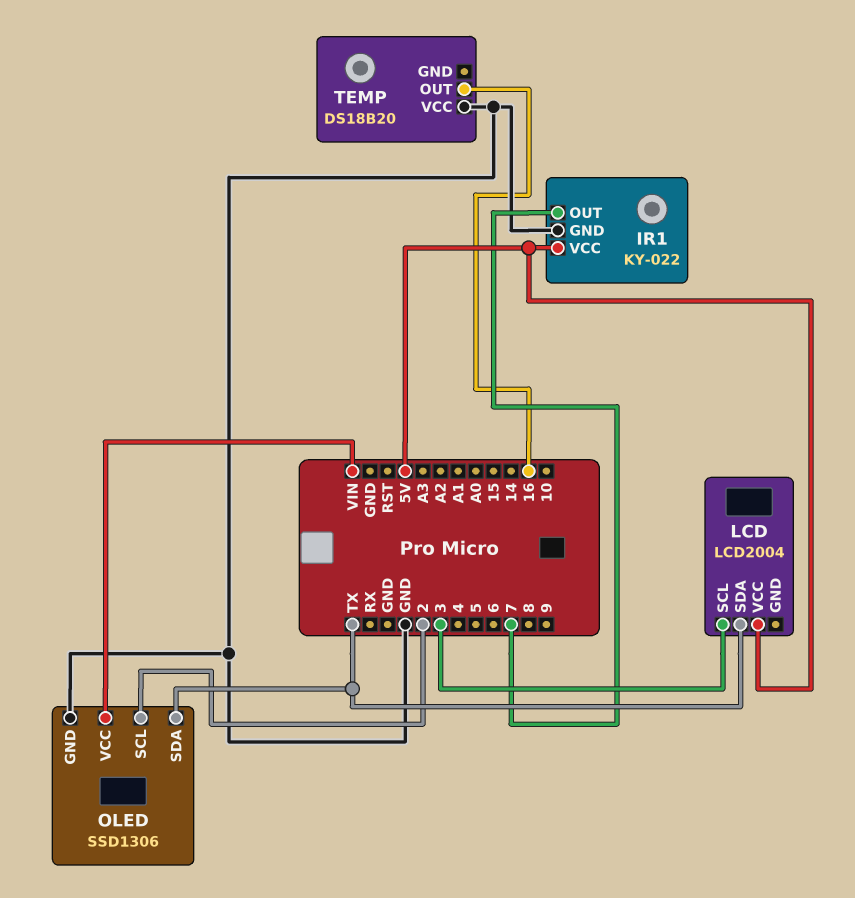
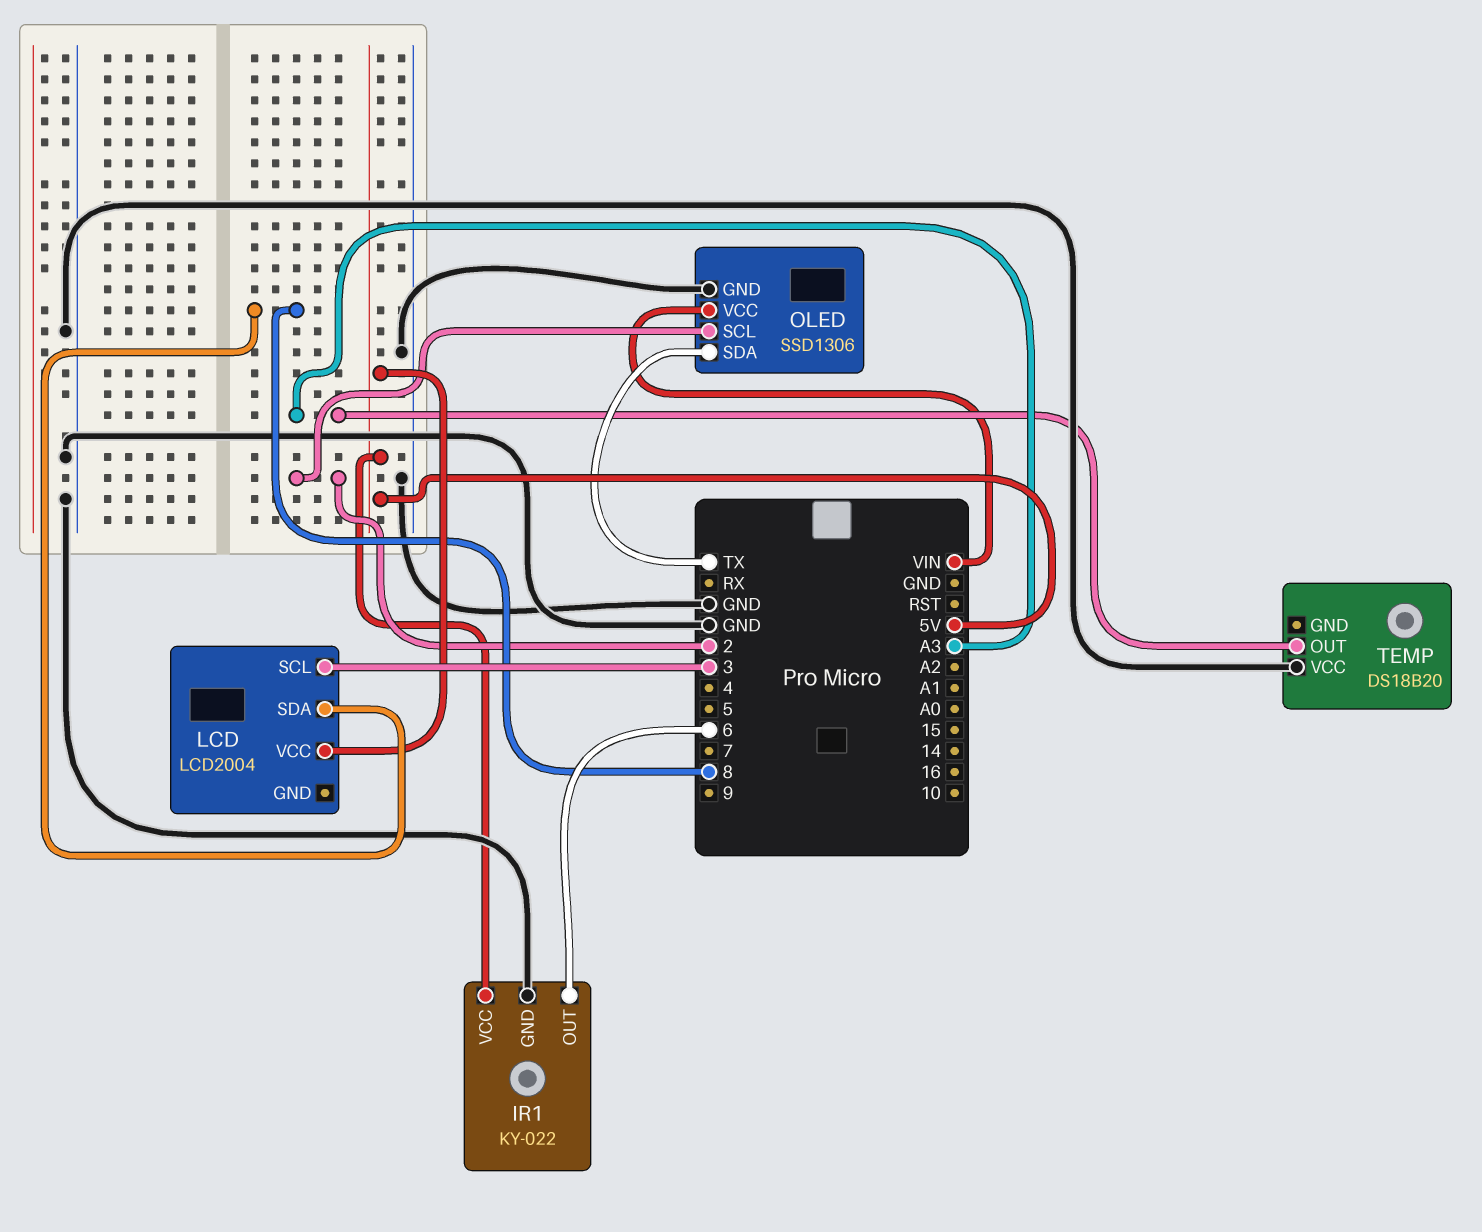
IR1 pin OUT: 7 -> 6
LCD pin SDA: TX -> 8
TEMP pin OUT: 16 -> A3

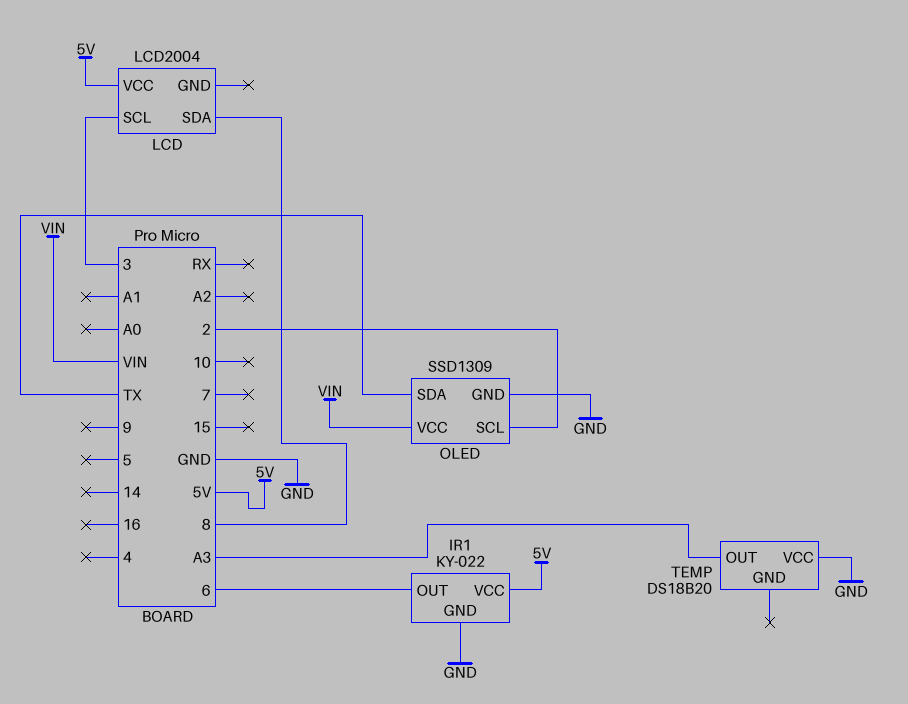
OLED: SSD1306 -> SSD1309

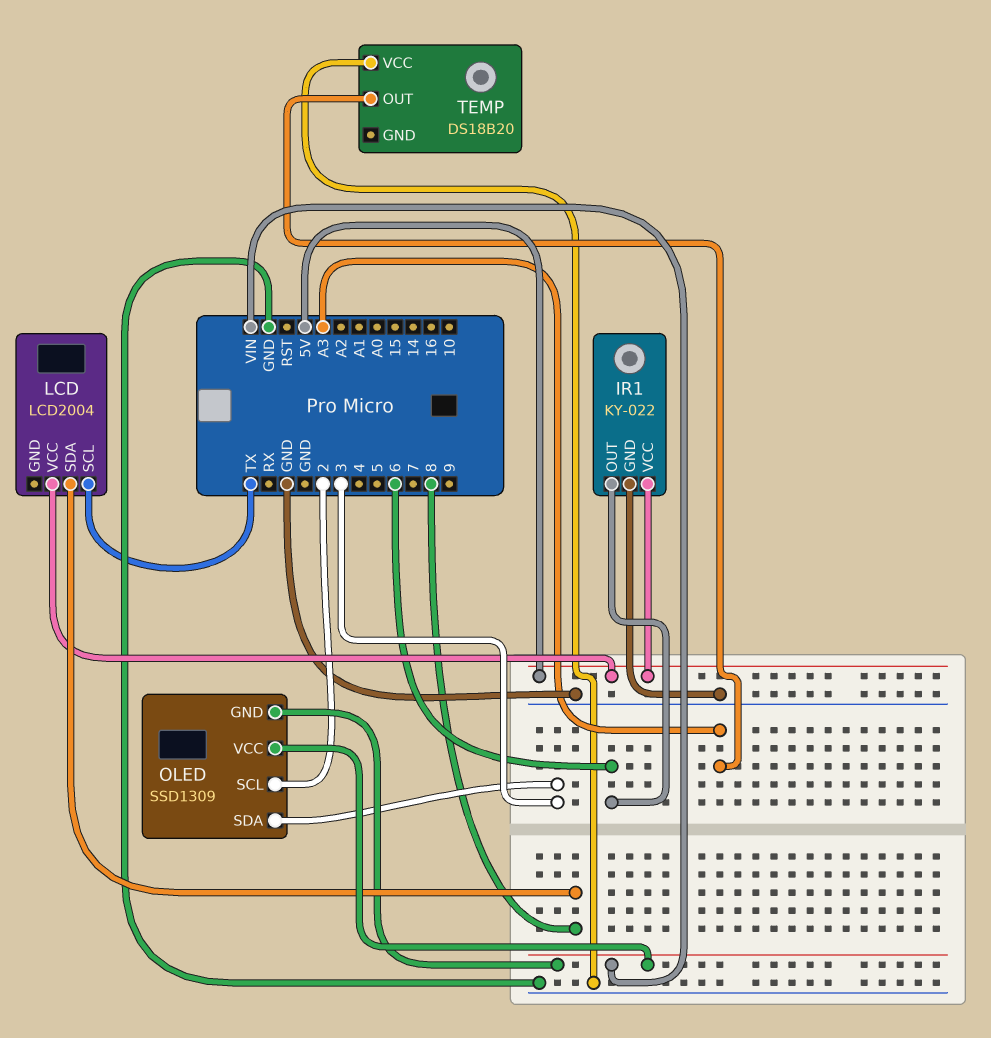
LCD pin SCL: 3 -> TX
OLED pin GND: GND -> VIN
OLED pin SDA: TX -> 3

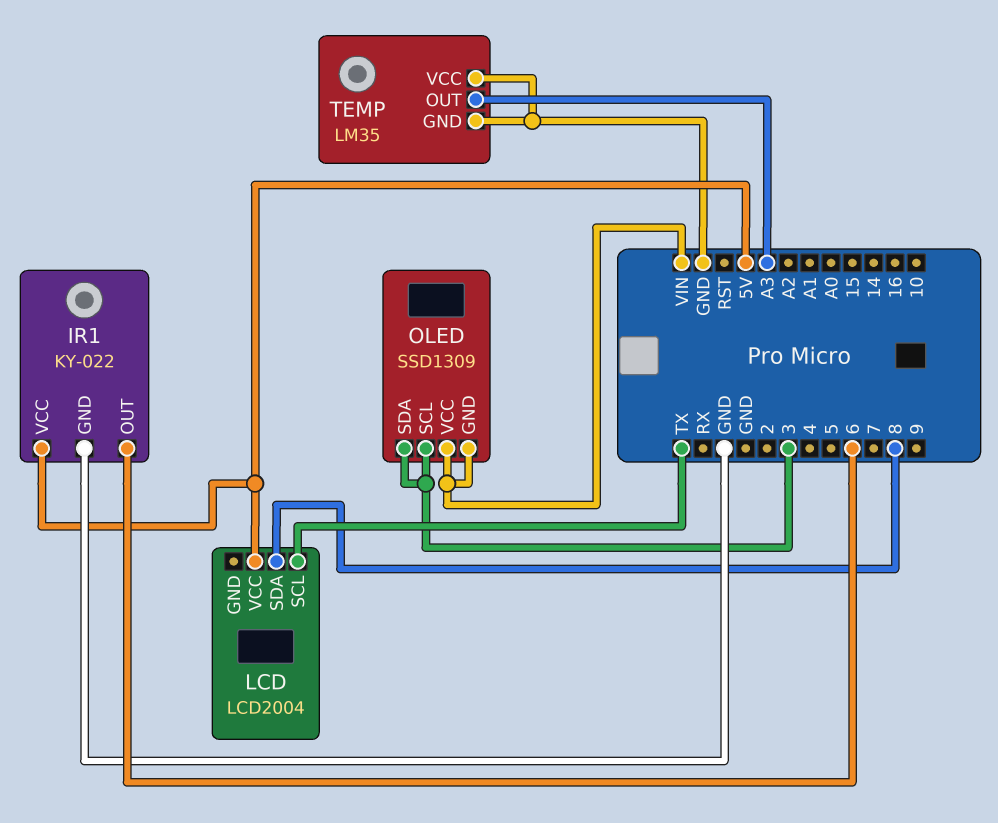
OLED pin SCL: 2 -> 3
TEMP: DS18B20 -> LM35
TEMP pin GND: none -> GND

